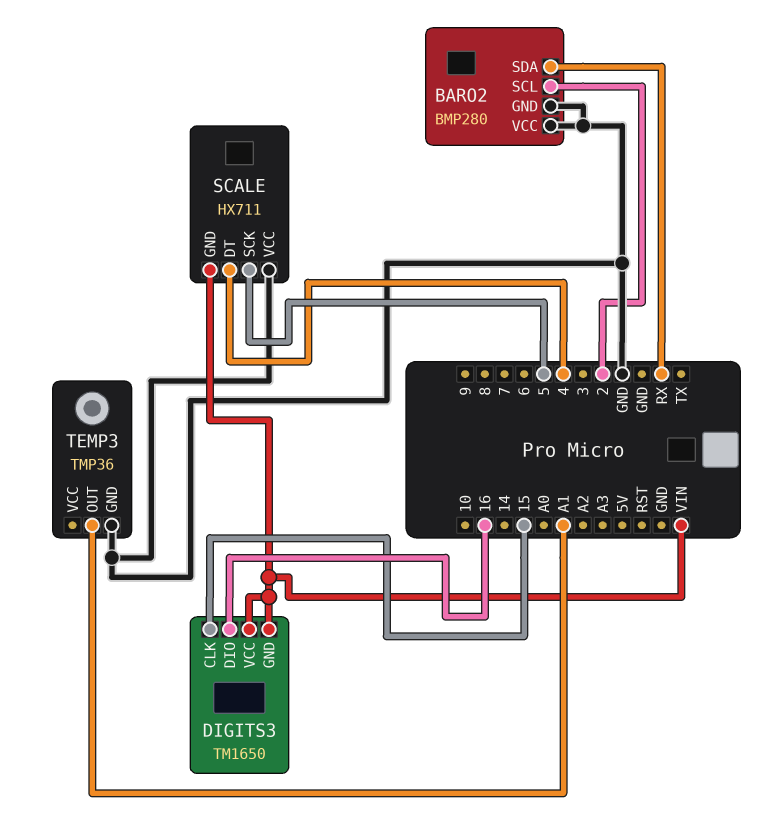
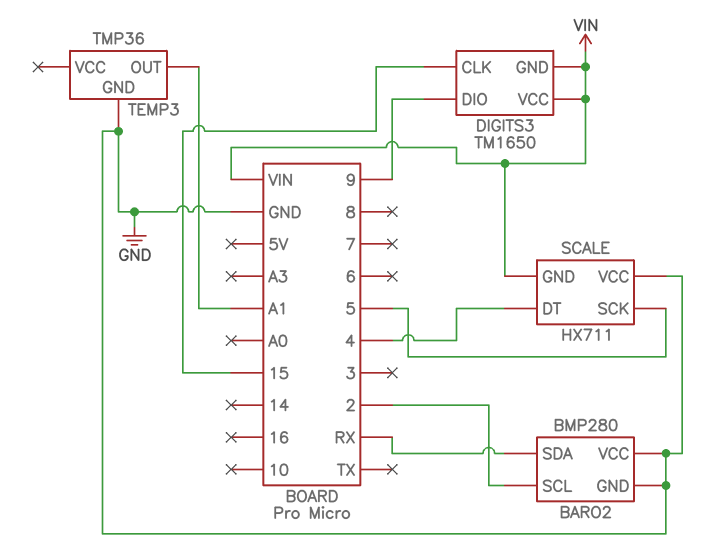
DIGITS3 pin DIO: 16 -> 9

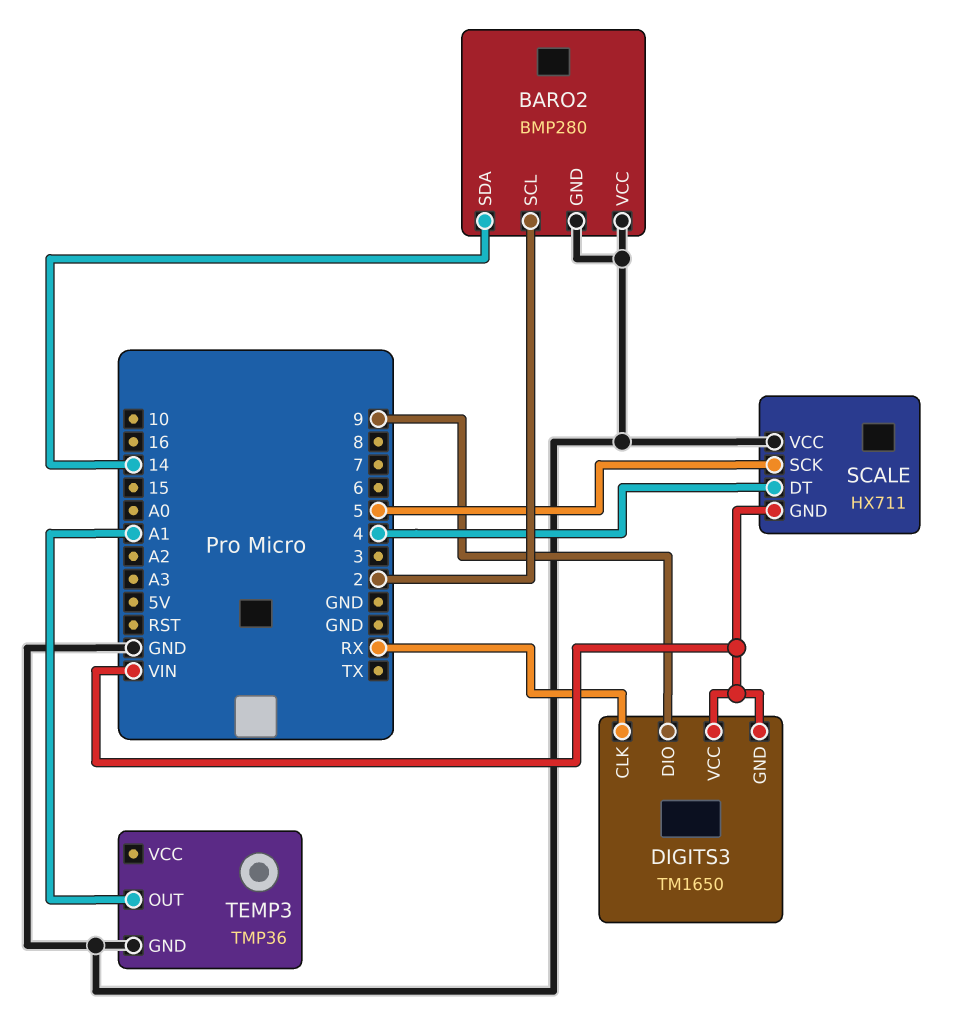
BARO2 pin SDA: RX -> 14
DIGITS3 pin CLK: 15 -> RX

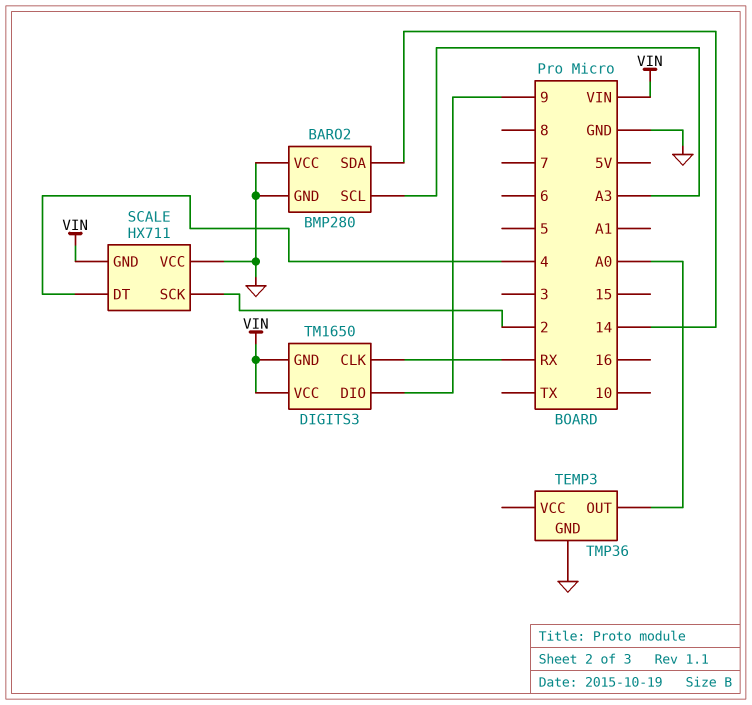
BARO2 pin SCL: 2 -> A3
SCALE pin SCK: 5 -> 2
TEMP3 pin OUT: A1 -> A0

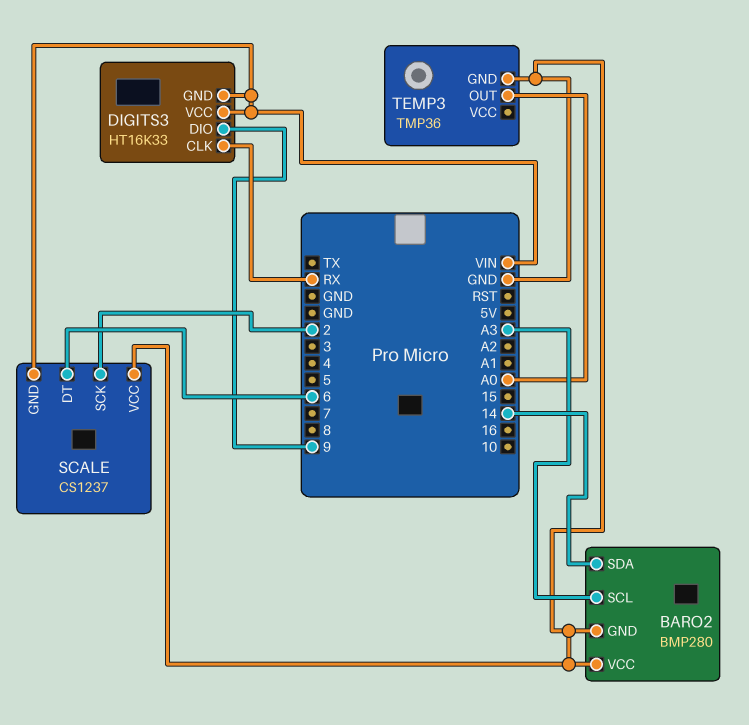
DIGITS3: TM1650 -> HT16K33
SCALE: HX711 -> CS1237
SCALE pin DT: 4 -> 6

